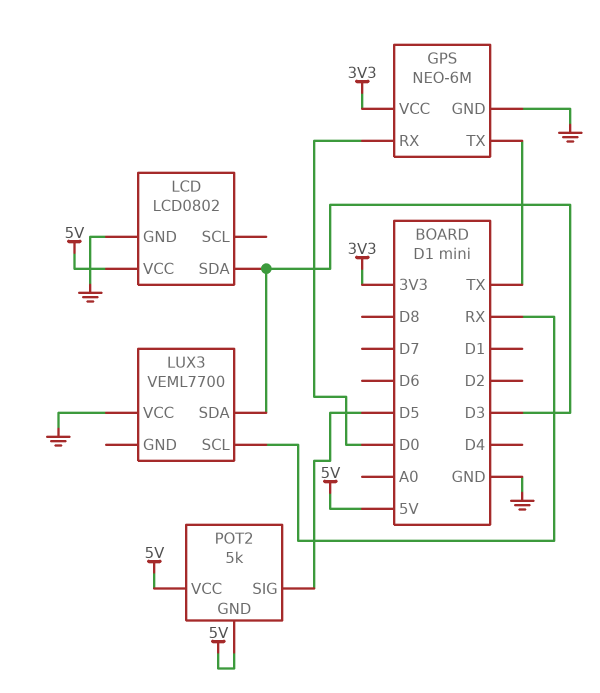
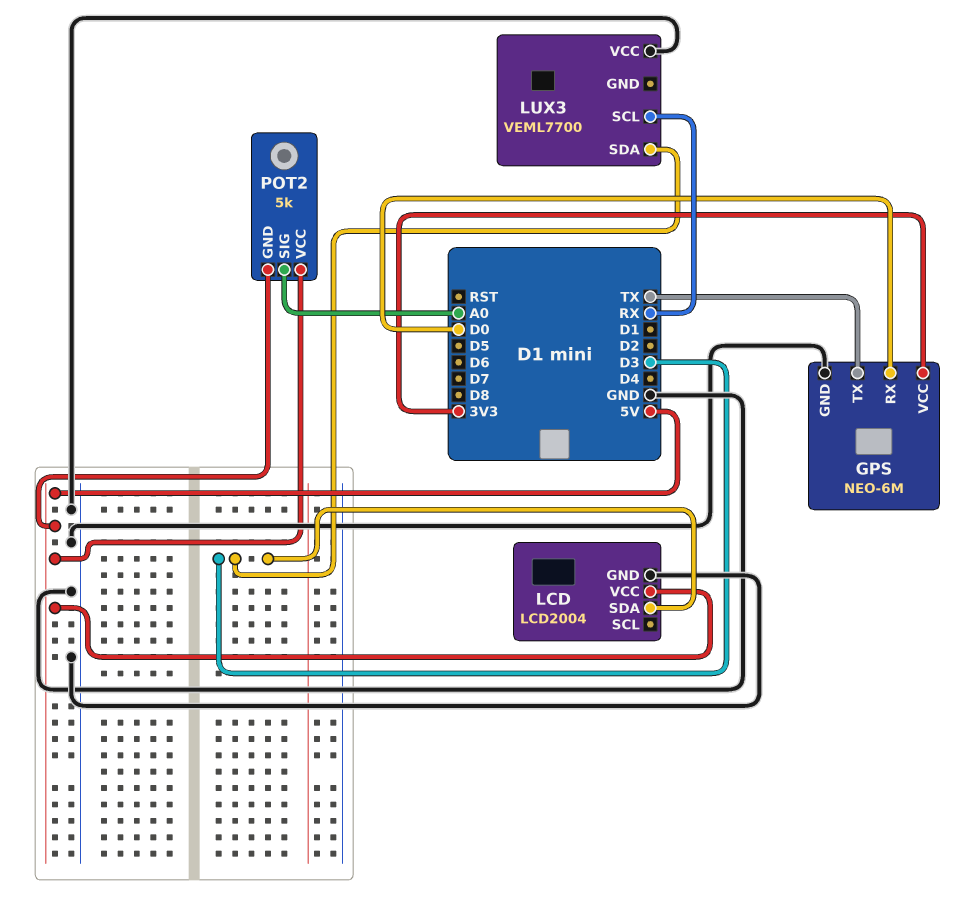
LCD: LCD0802 -> LCD2004
POT2 pin SIG: D5 -> A0

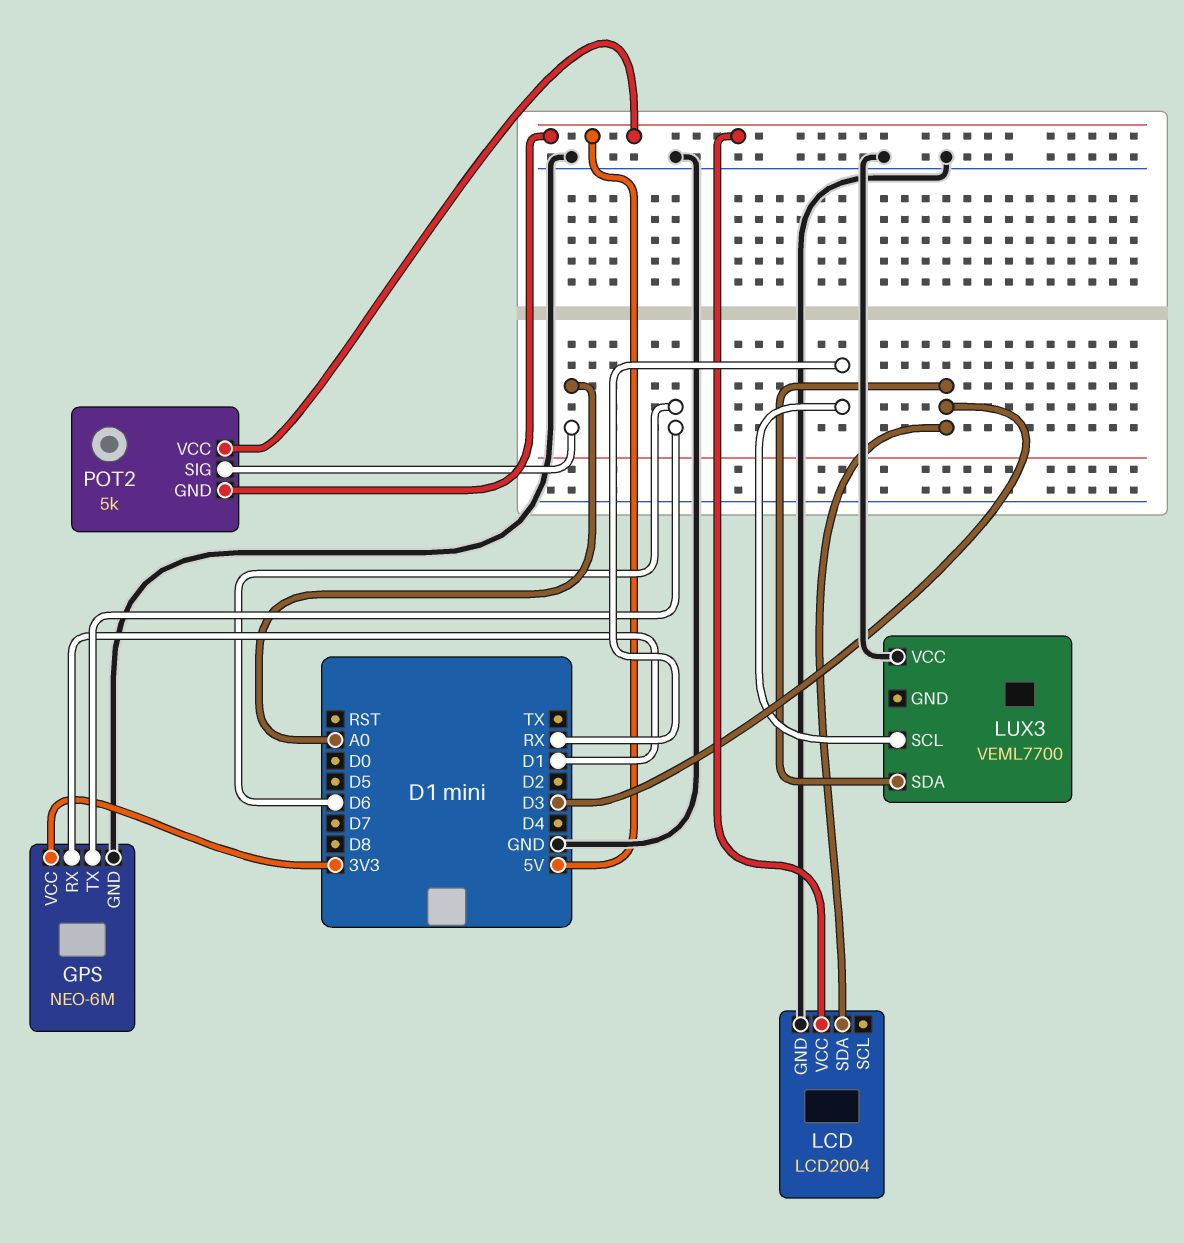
GPS pin RX: D0 -> D1
GPS pin TX: TX -> D6

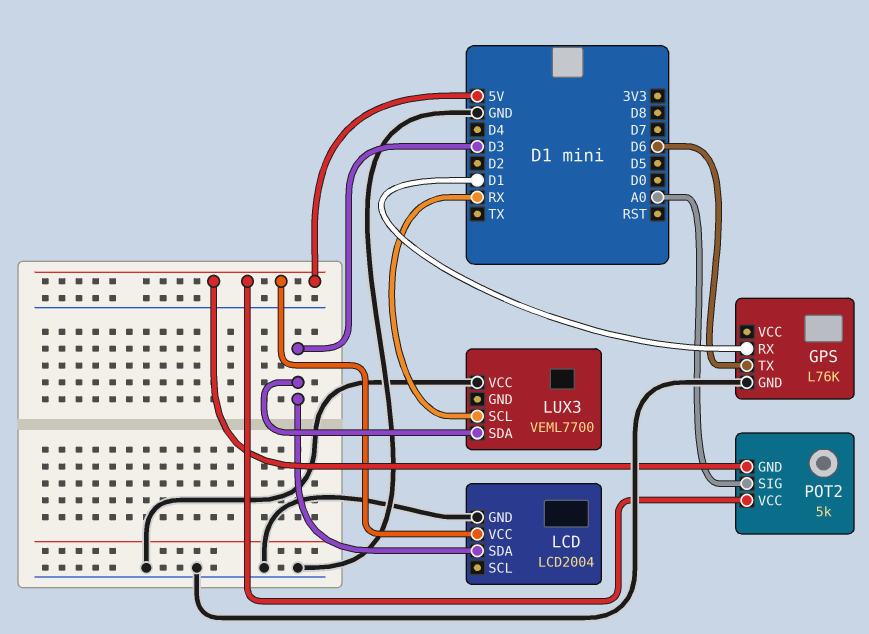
GPS: NEO-6M -> L76K
GPS pin VCC: 3V3 -> none

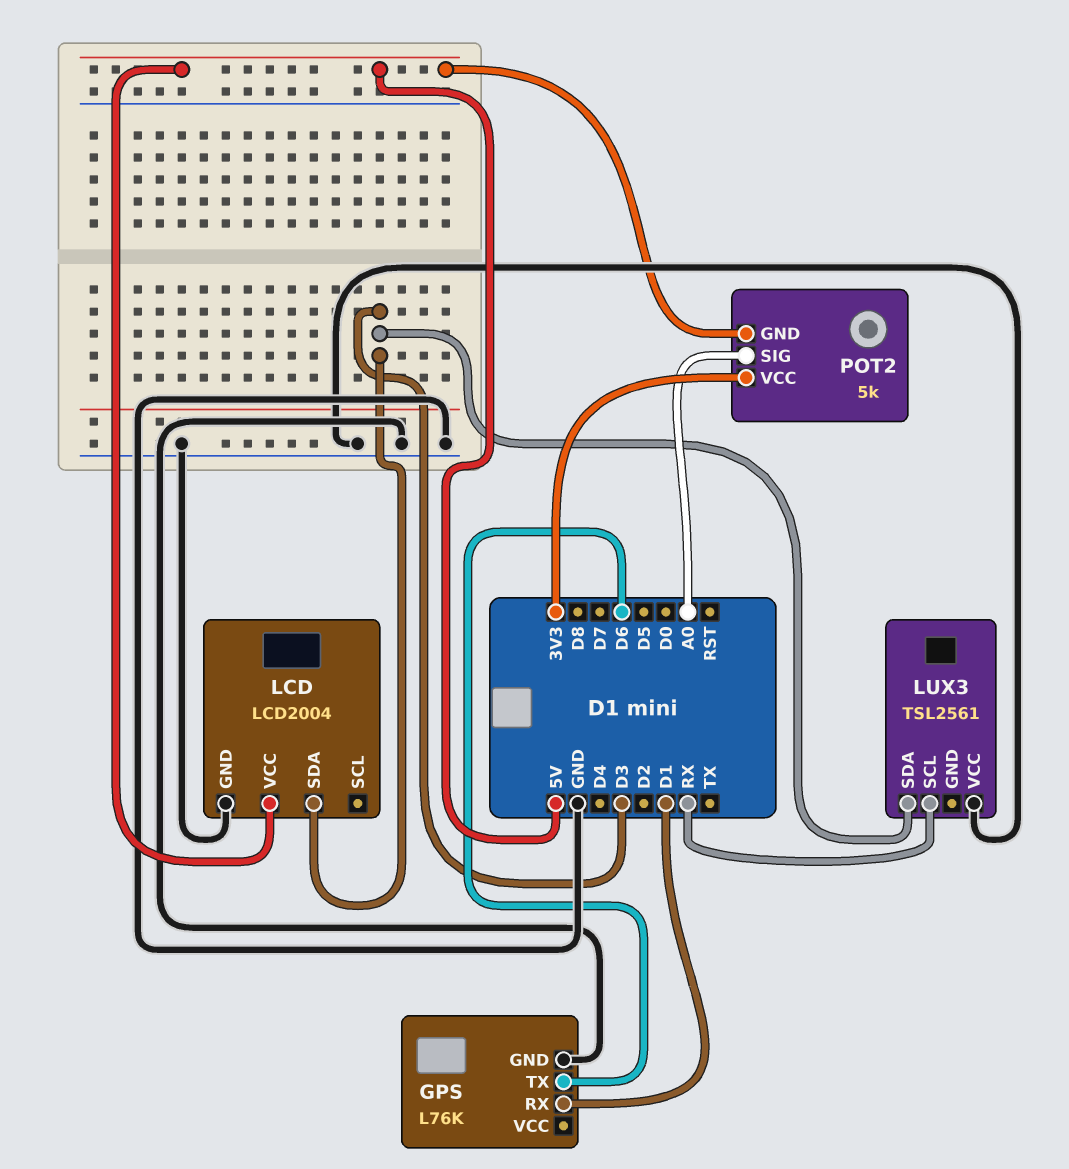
LUX3: VEML7700 -> TSL2561
POT2 pin VCC: 5V -> 3V3

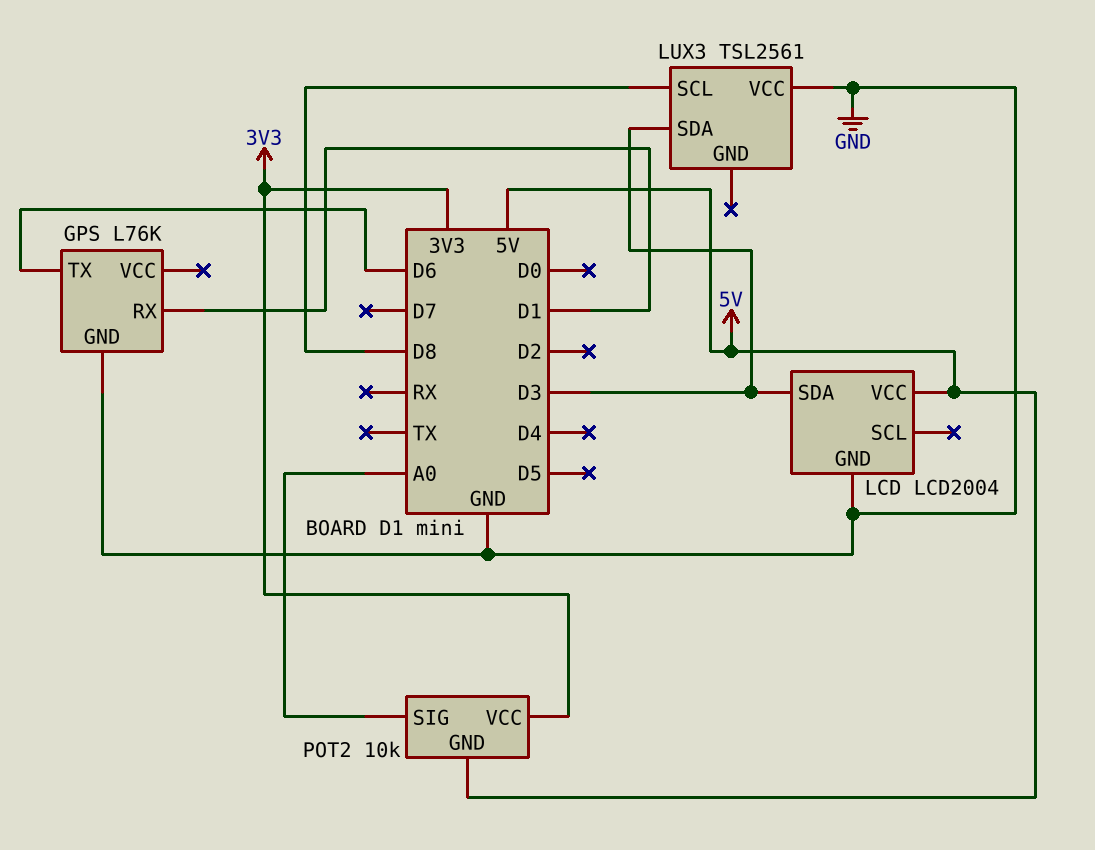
LUX3 pin SCL: RX -> D8
POT2: 5k -> 10k

